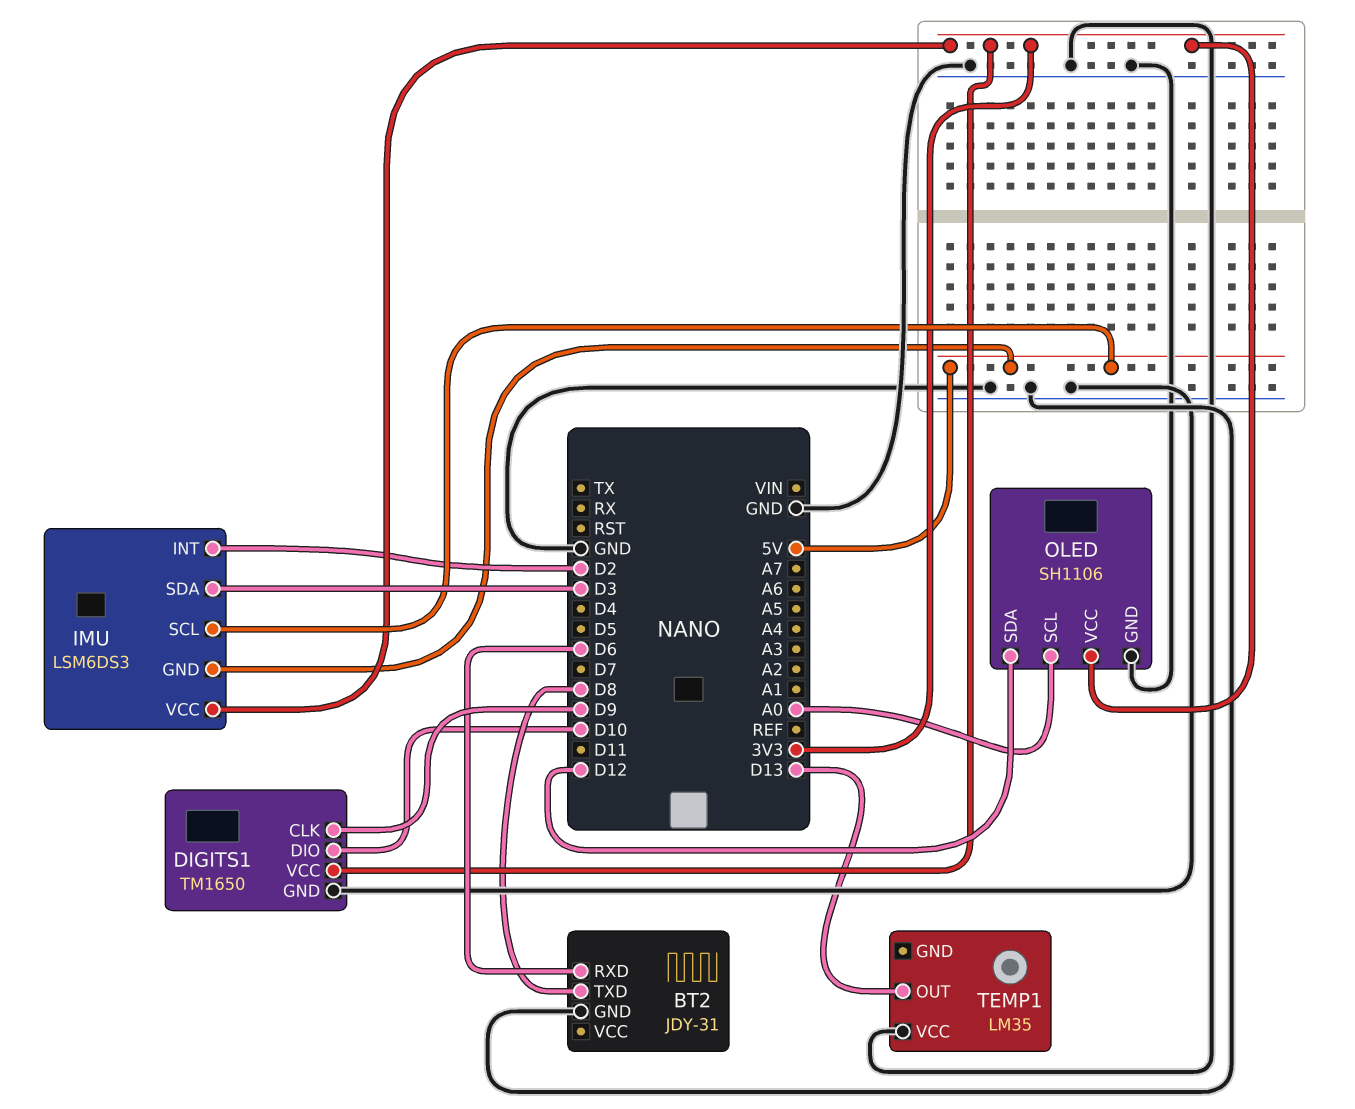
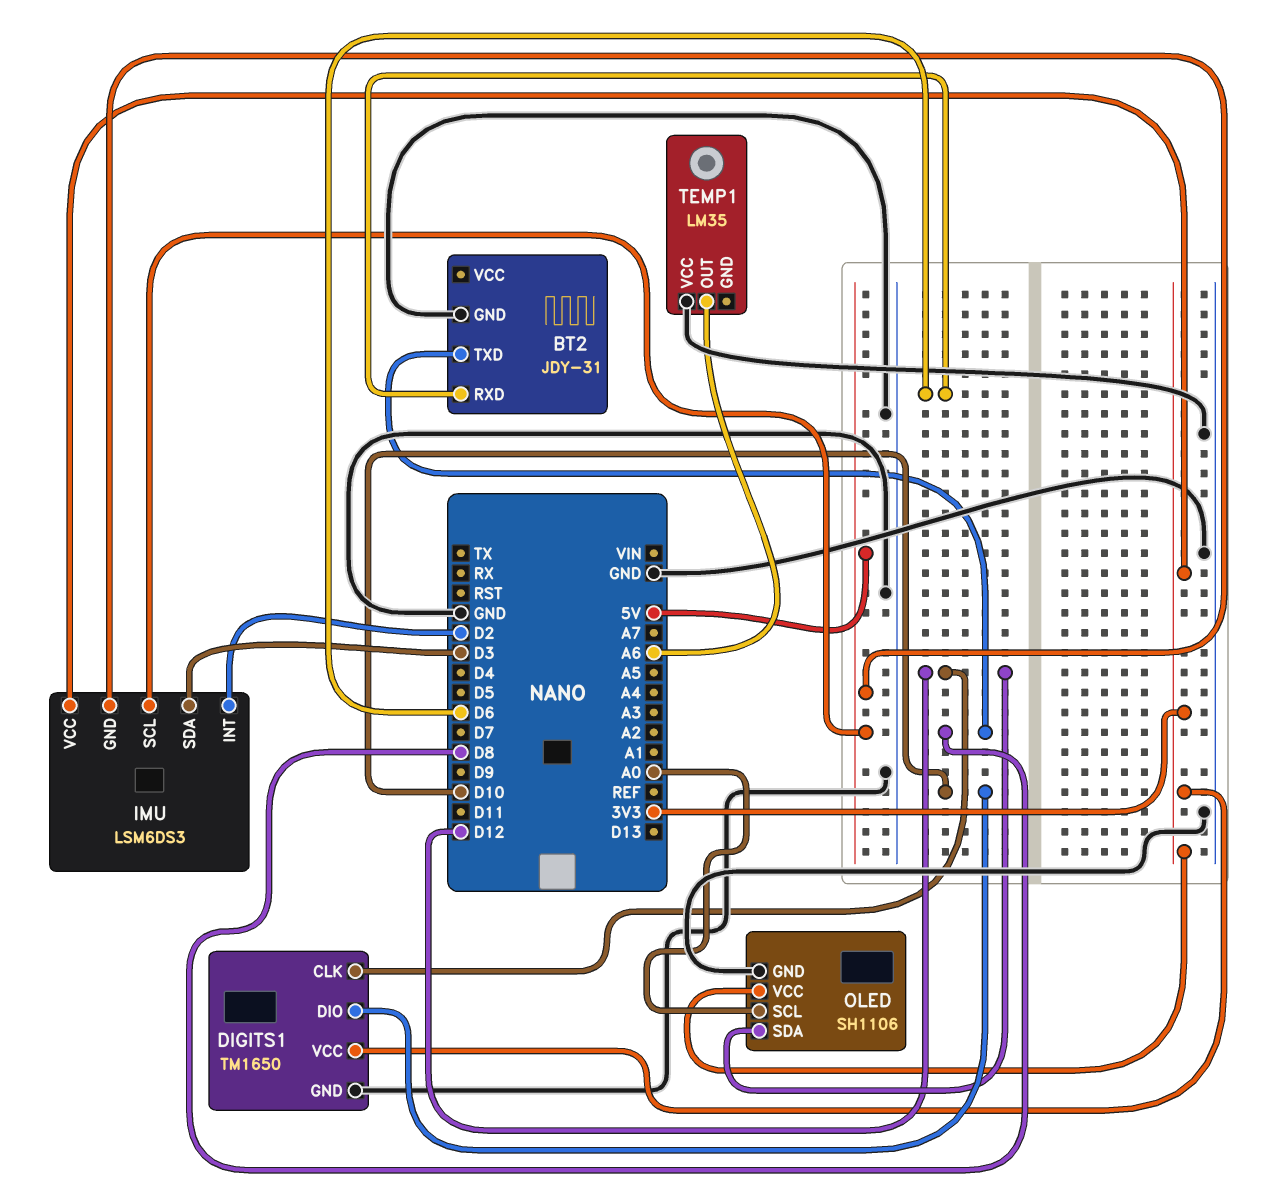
DIGITS1 pin CLK: D9 -> D12
TEMP1 pin OUT: D13 -> A6

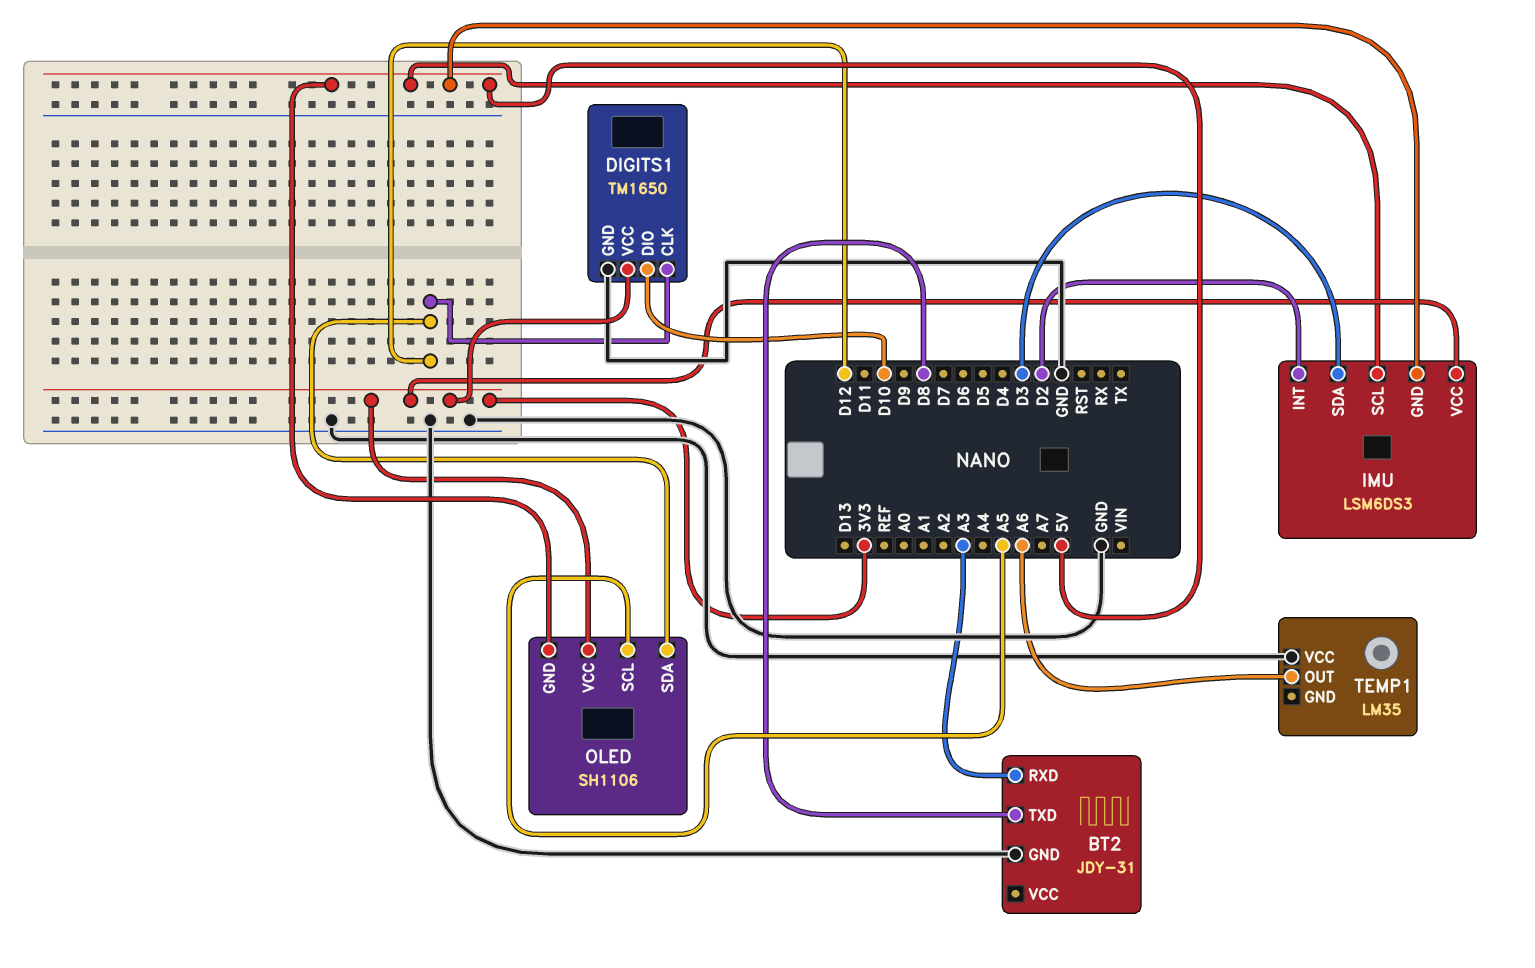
BT2 pin RXD: D6 -> A3
OLED pin GND: GND -> 5V
OLED pin SCL: A0 -> A5

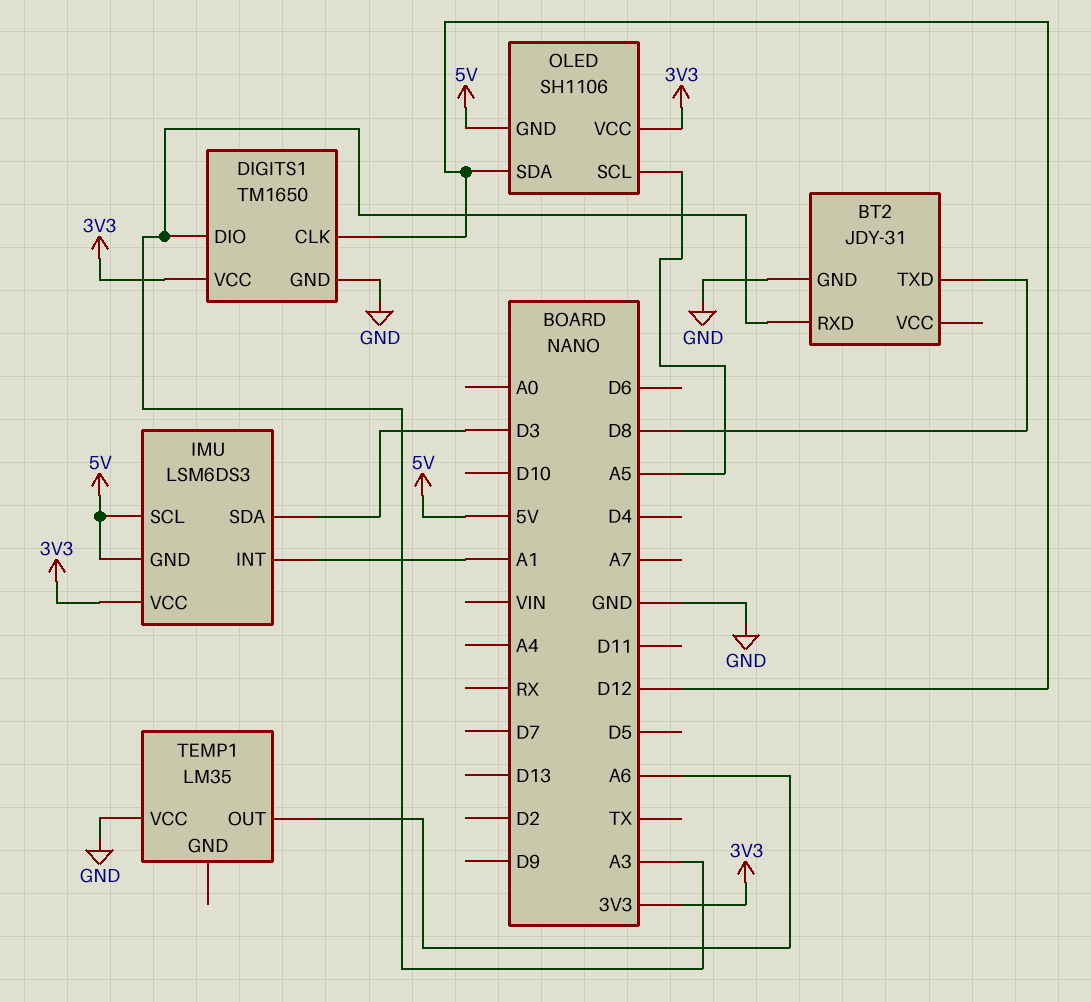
DIGITS1 pin DIO: D10 -> A3
IMU pin INT: D2 -> A1

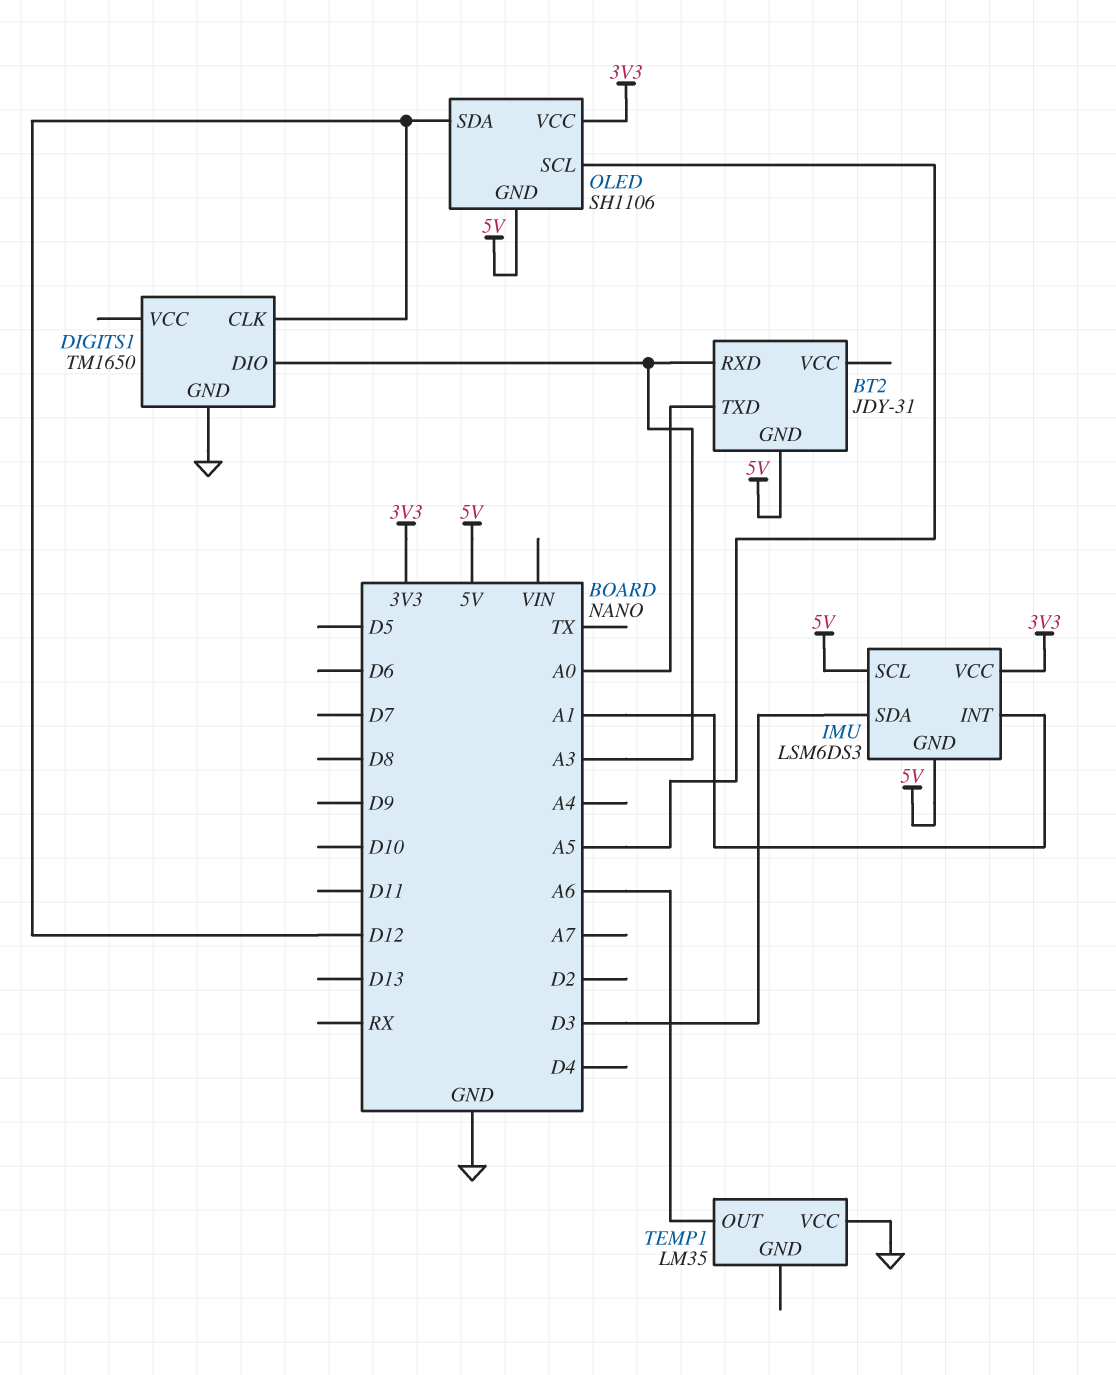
BT2 pin GND: GND -> 5V
BT2 pin TXD: D8 -> A0
DIGITS1 pin VCC: 3V3 -> none

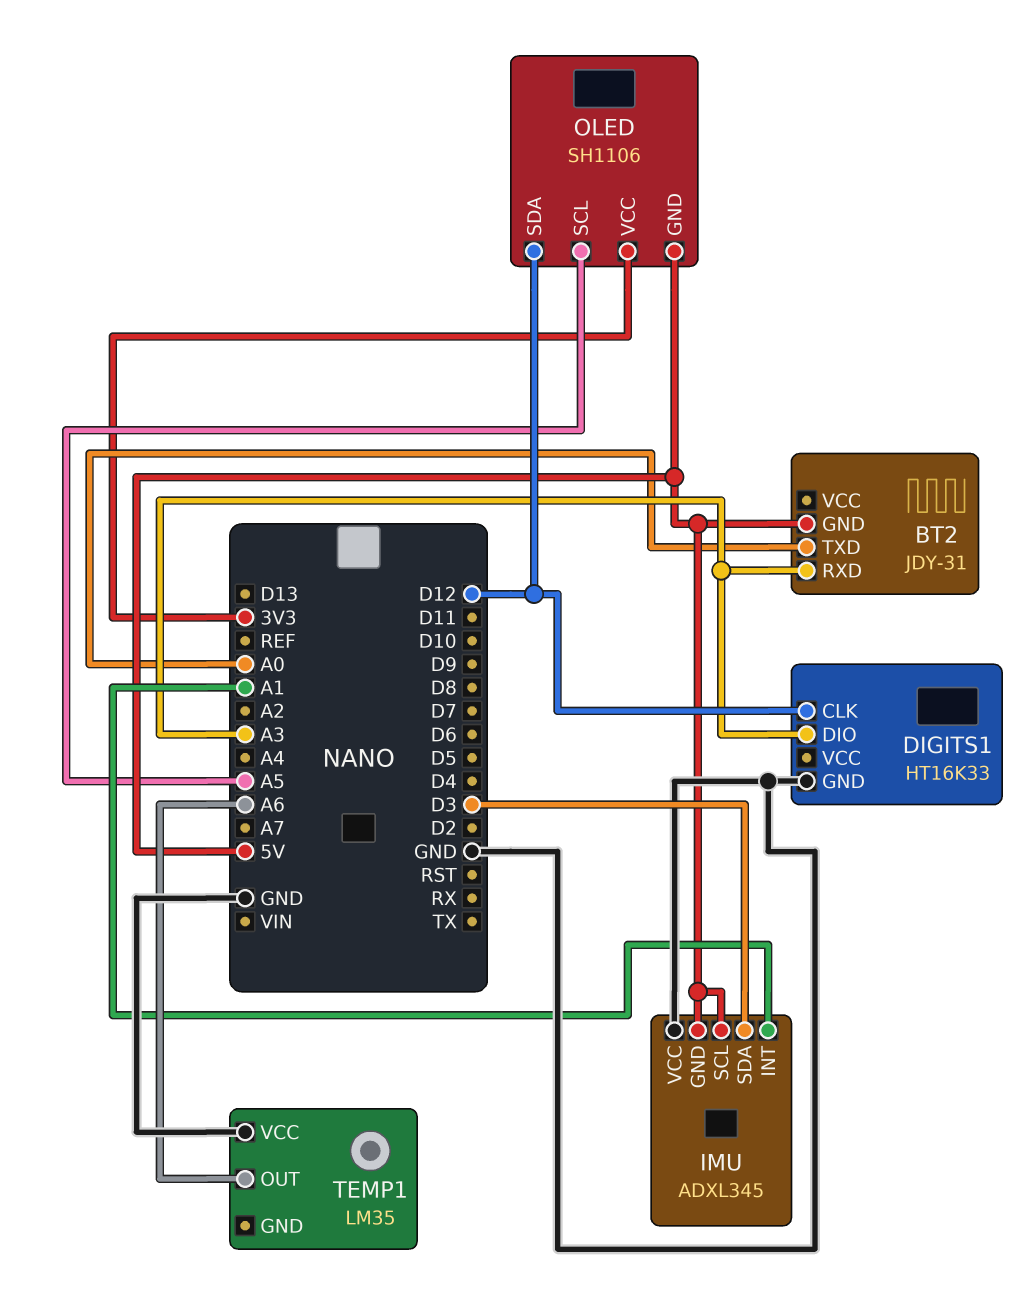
DIGITS1: TM1650 -> HT16K33
IMU: LSM6DS3 -> ADXL345
IMU pin VCC: 3V3 -> GND

